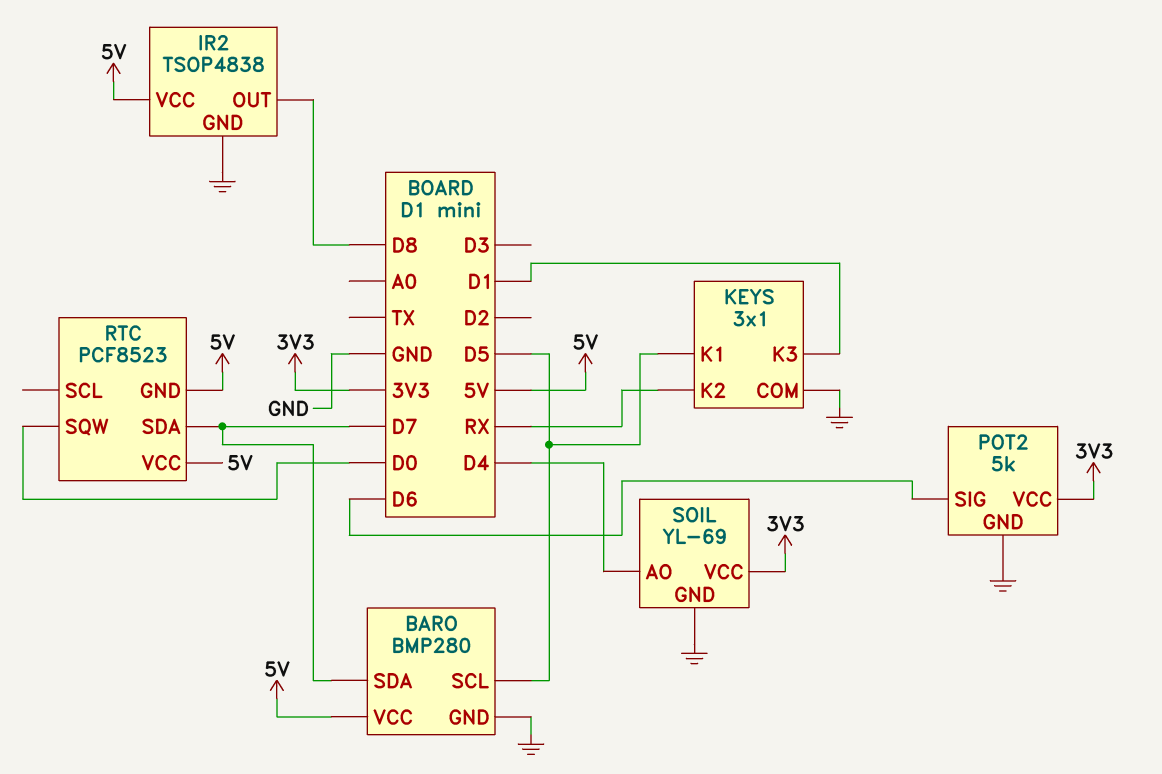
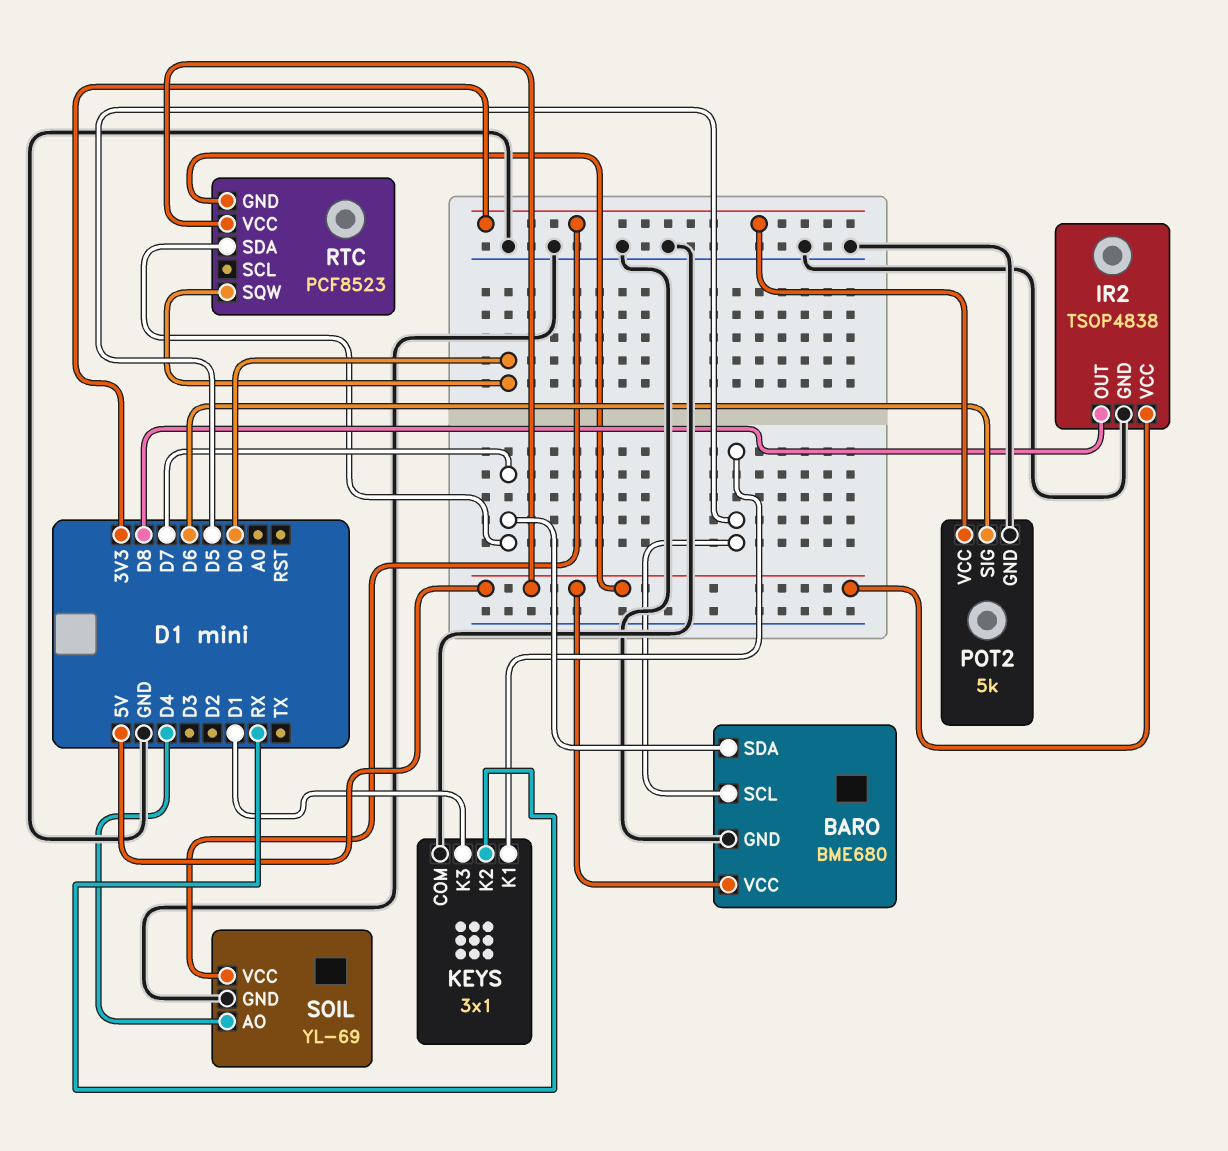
BARO: BMP280 -> BME680

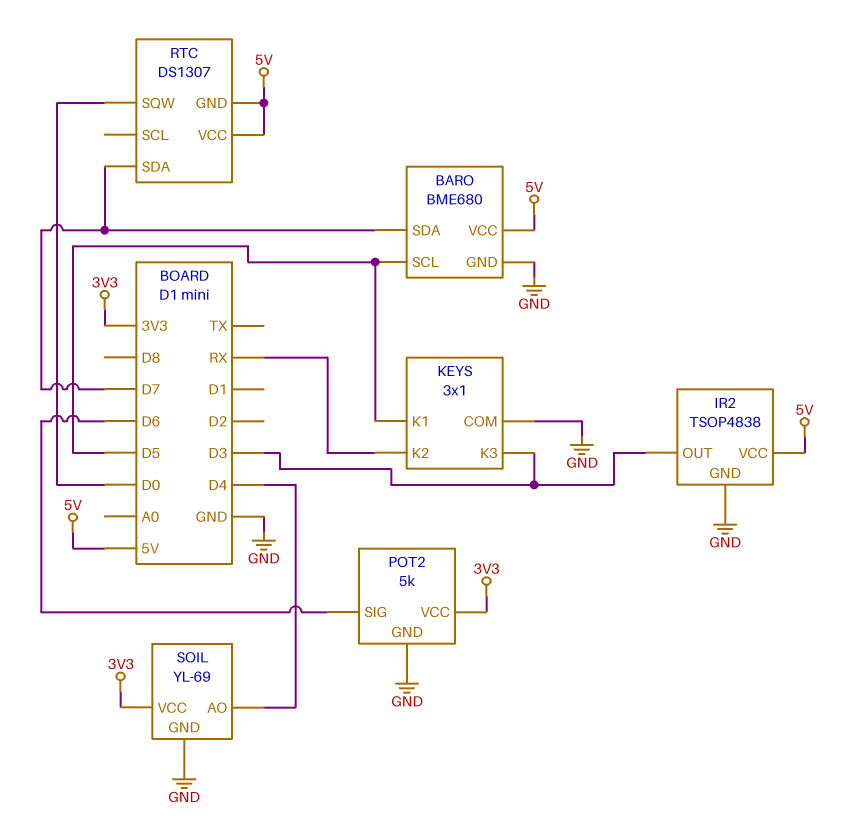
IR2 pin OUT: D8 -> D3
KEYS pin K3: D1 -> D3
RTC: PCF8523 -> DS1307

